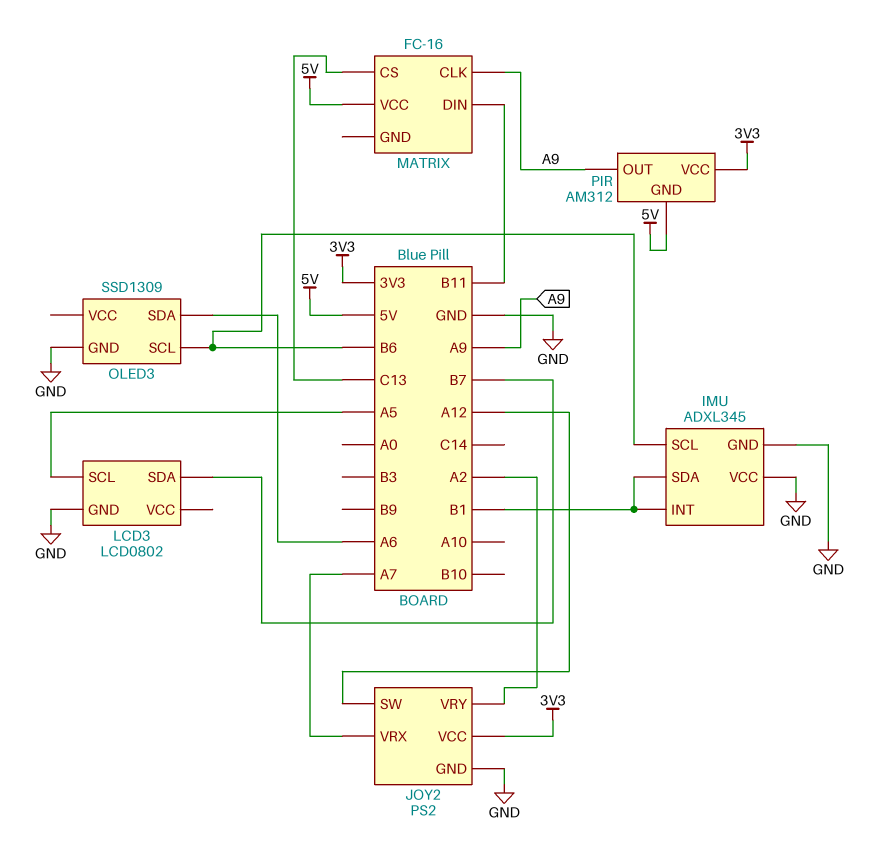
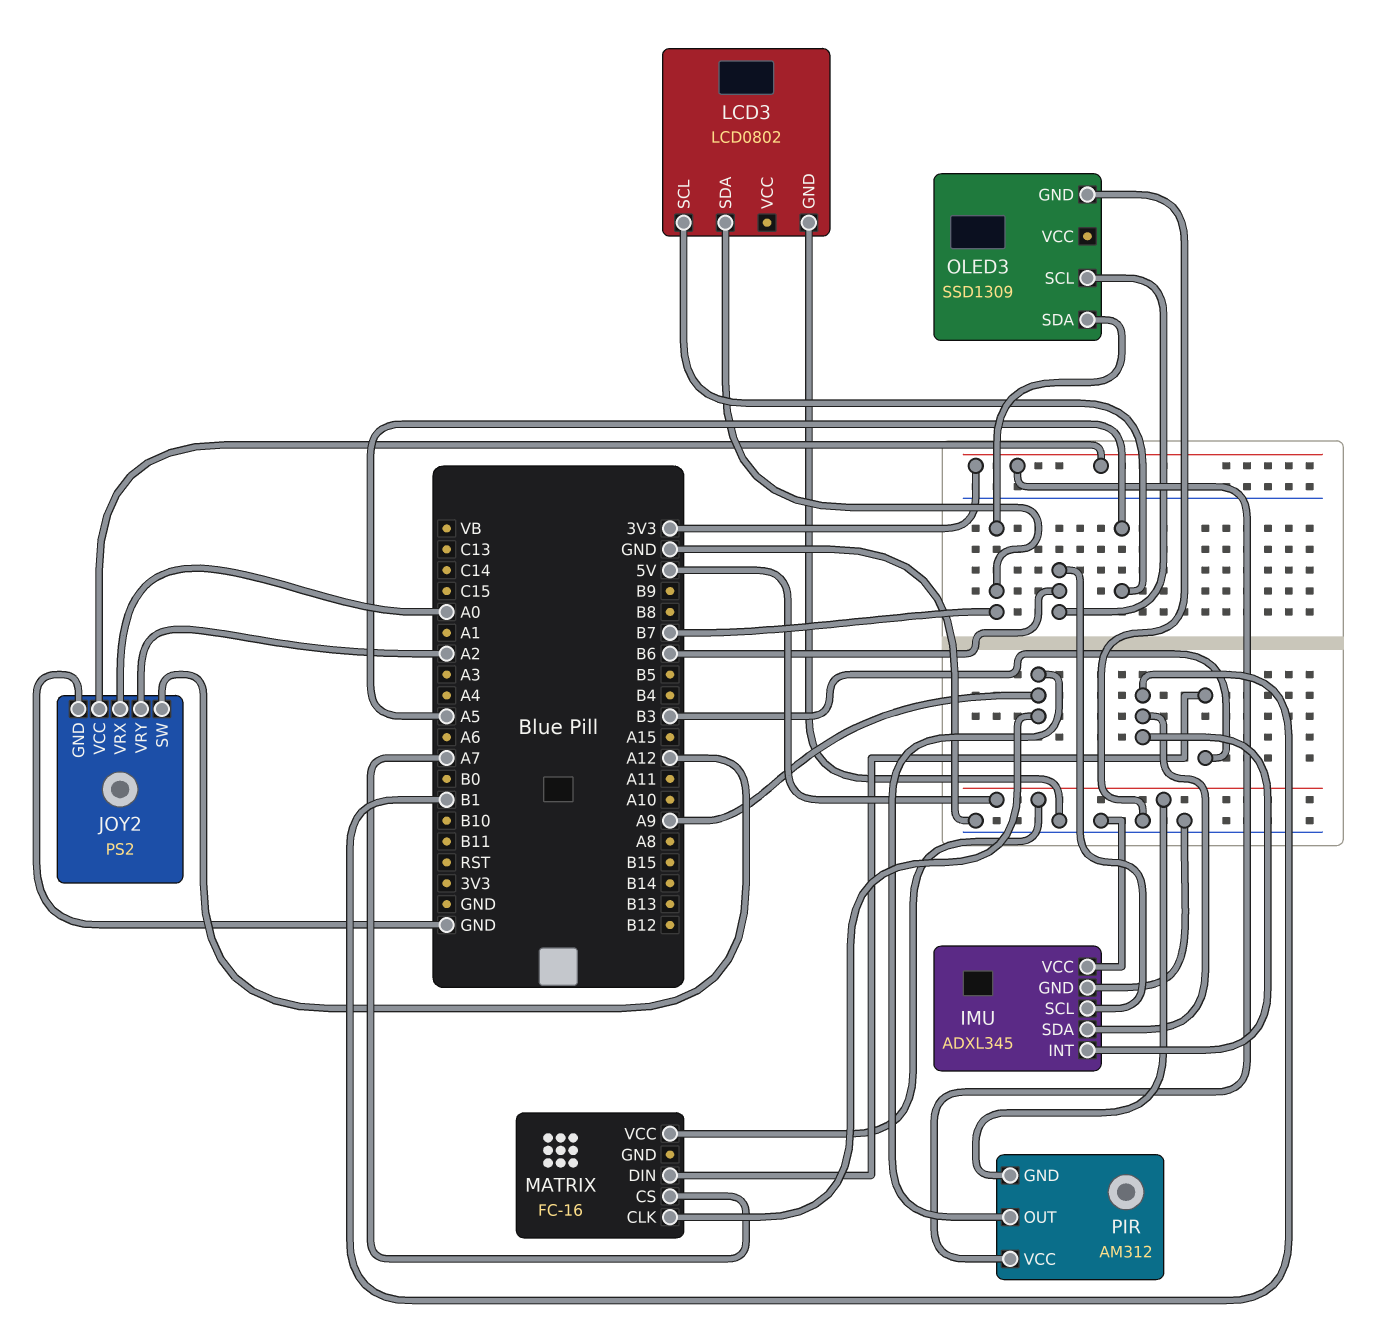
JOY2 pin VRX: A7 -> A0
MATRIX pin CS: C13 -> A7
MATRIX pin DIN: B11 -> B3
OLED3 pin SDA: A6 -> B7

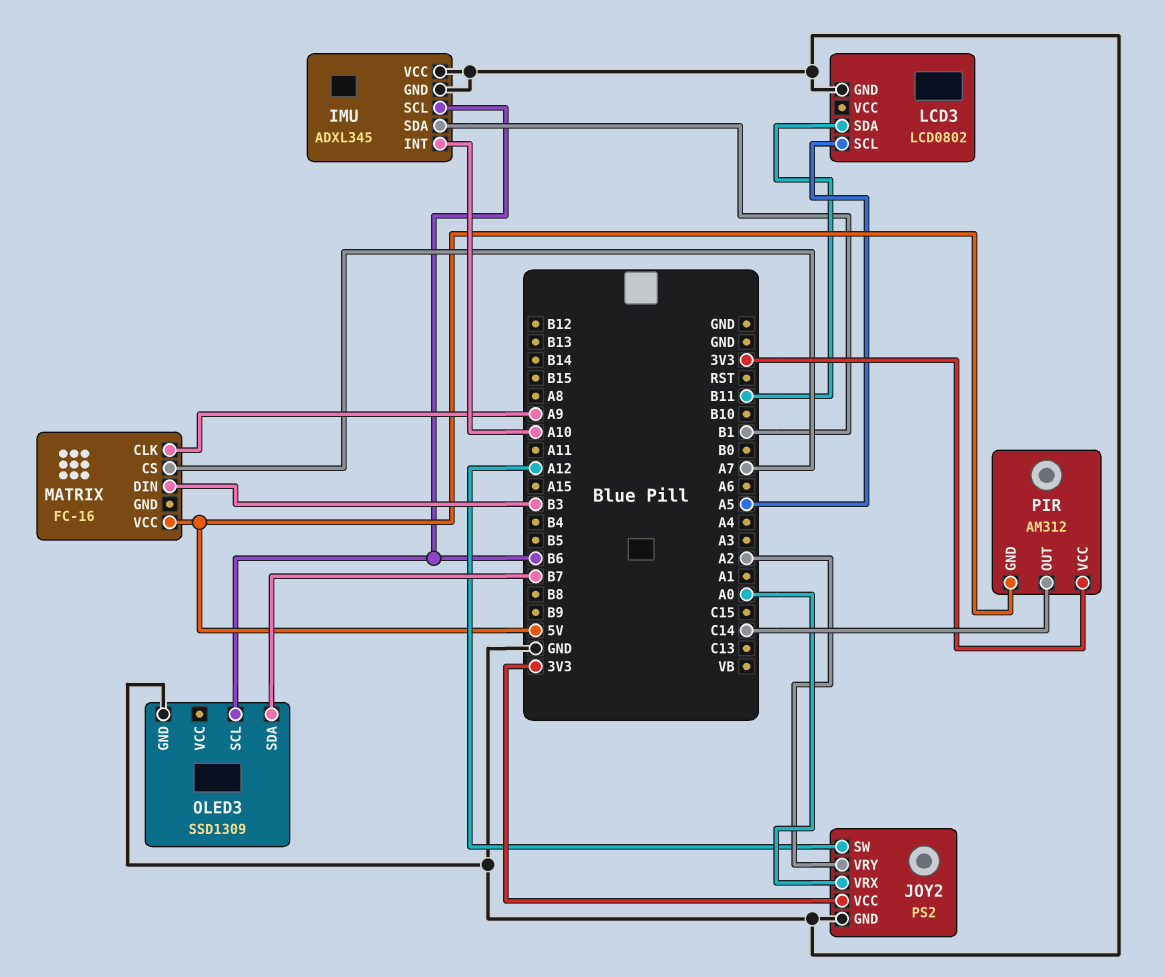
IMU pin INT: B1 -> A10
LCD3 pin SDA: B7 -> B11
PIR pin OUT: A9 -> C14

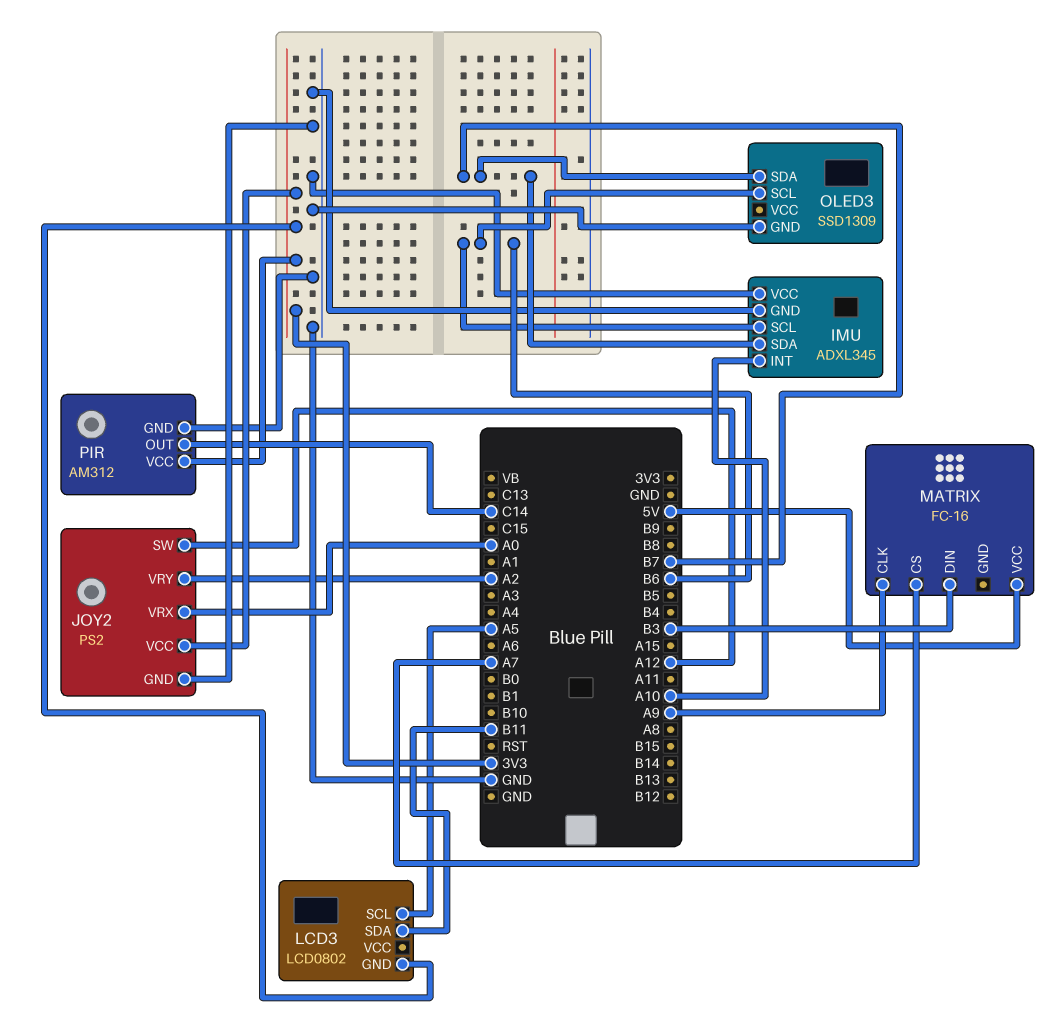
IMU pin SDA: B1 -> B7
LCD3 pin GND: GND -> 3V3
PIR pin GND: 5V -> GND

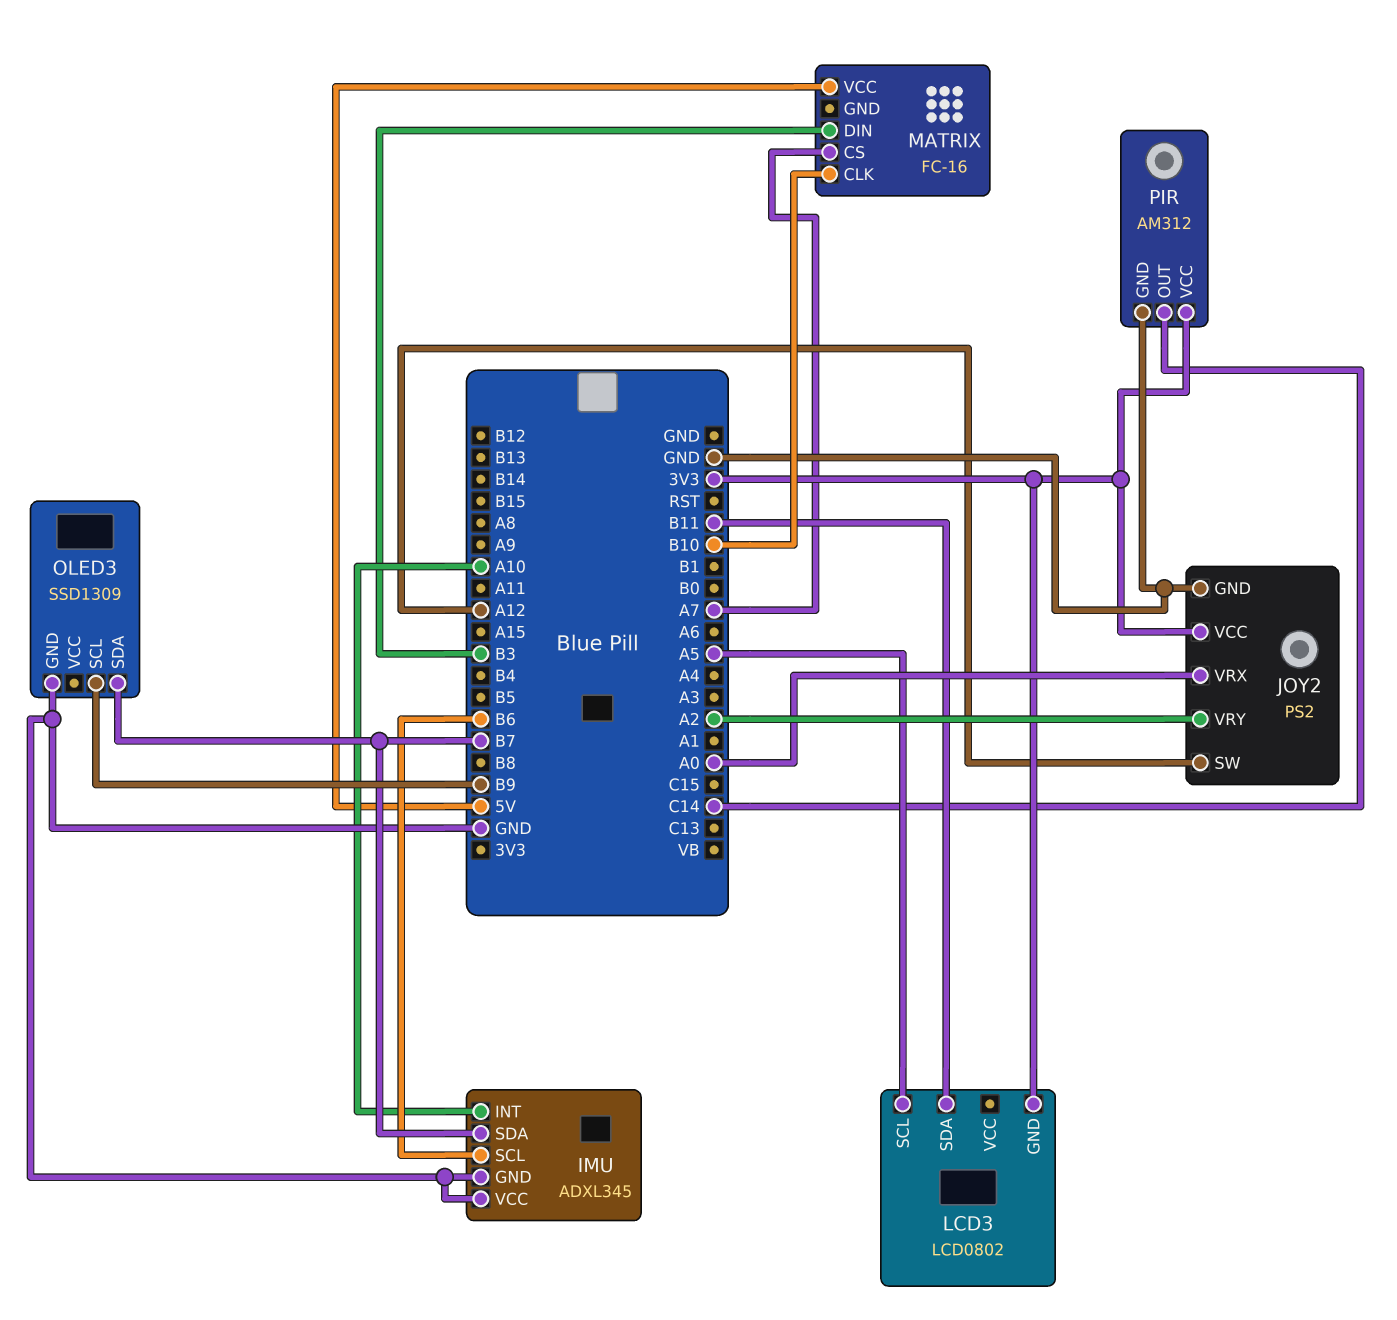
MATRIX pin CLK: A9 -> B10
OLED3 pin SCL: B6 -> B9

